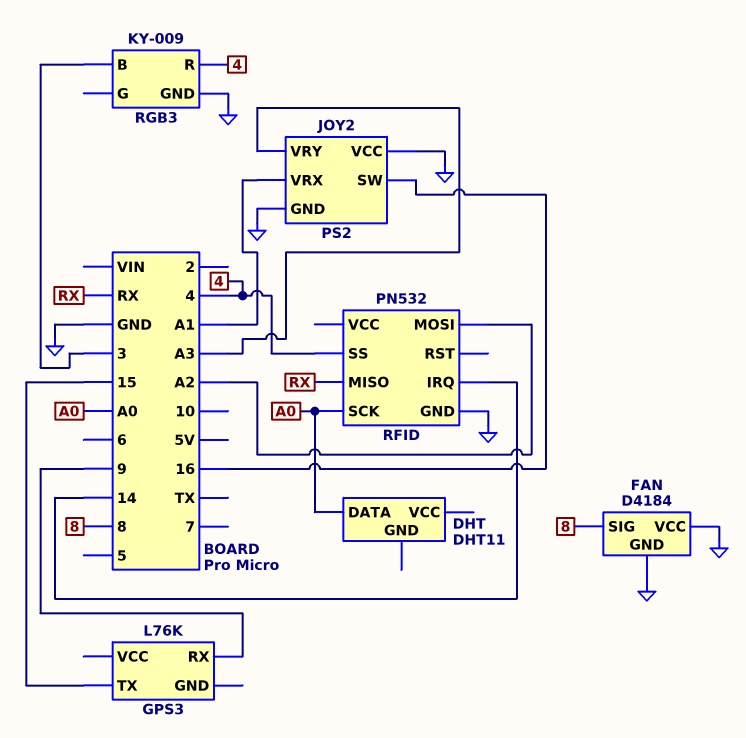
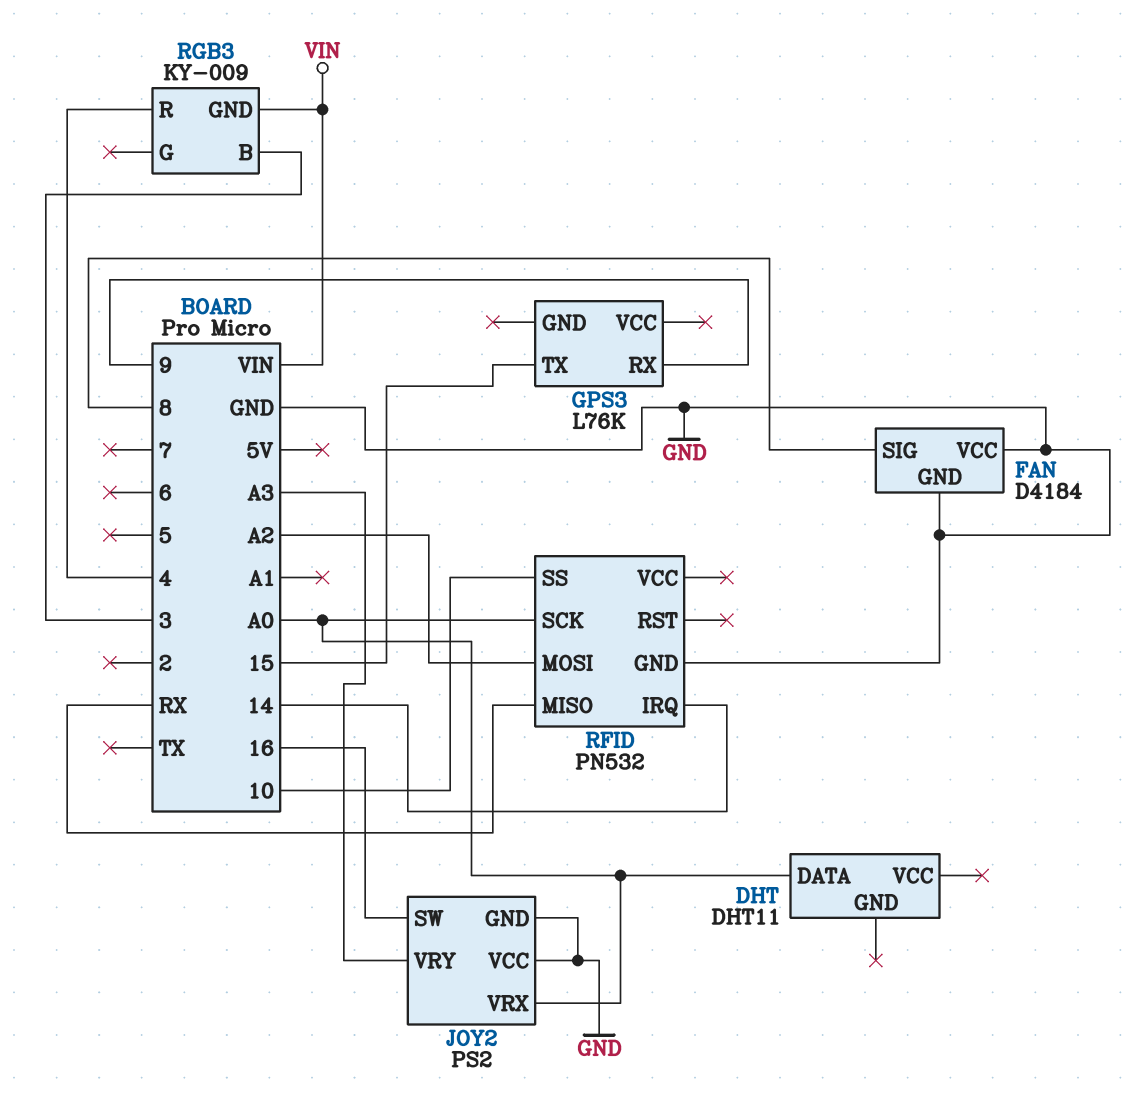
JOY2 pin VRX: A1 -> A0
RFID pin SS: 4 -> 10
RGB3 pin GND: GND -> VIN

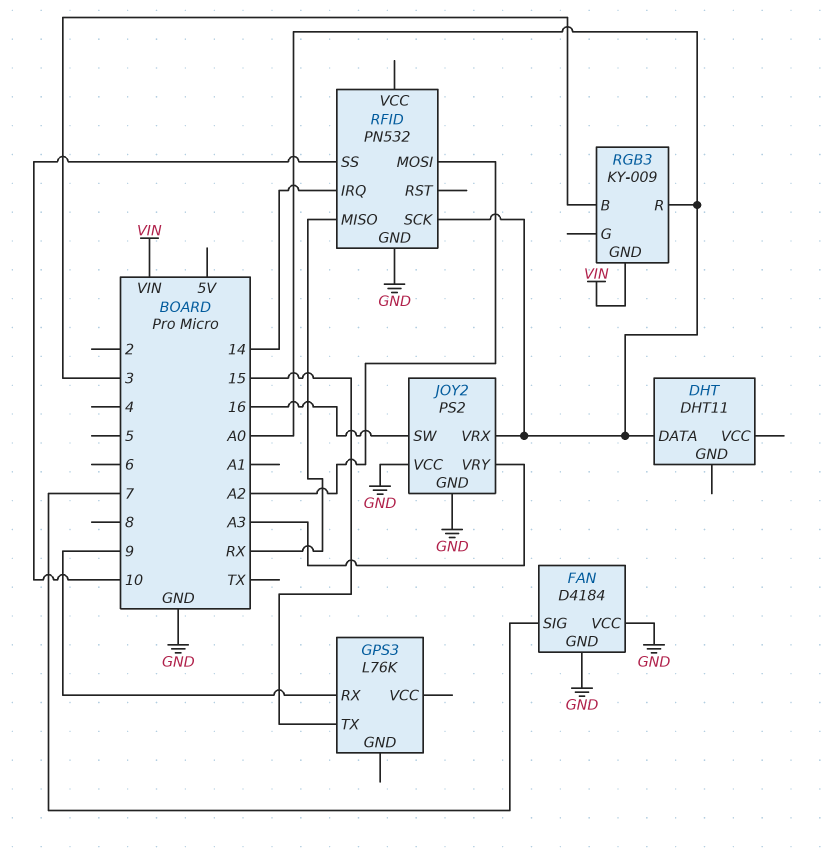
FAN pin SIG: 8 -> 7
RGB3 pin R: 4 -> A0

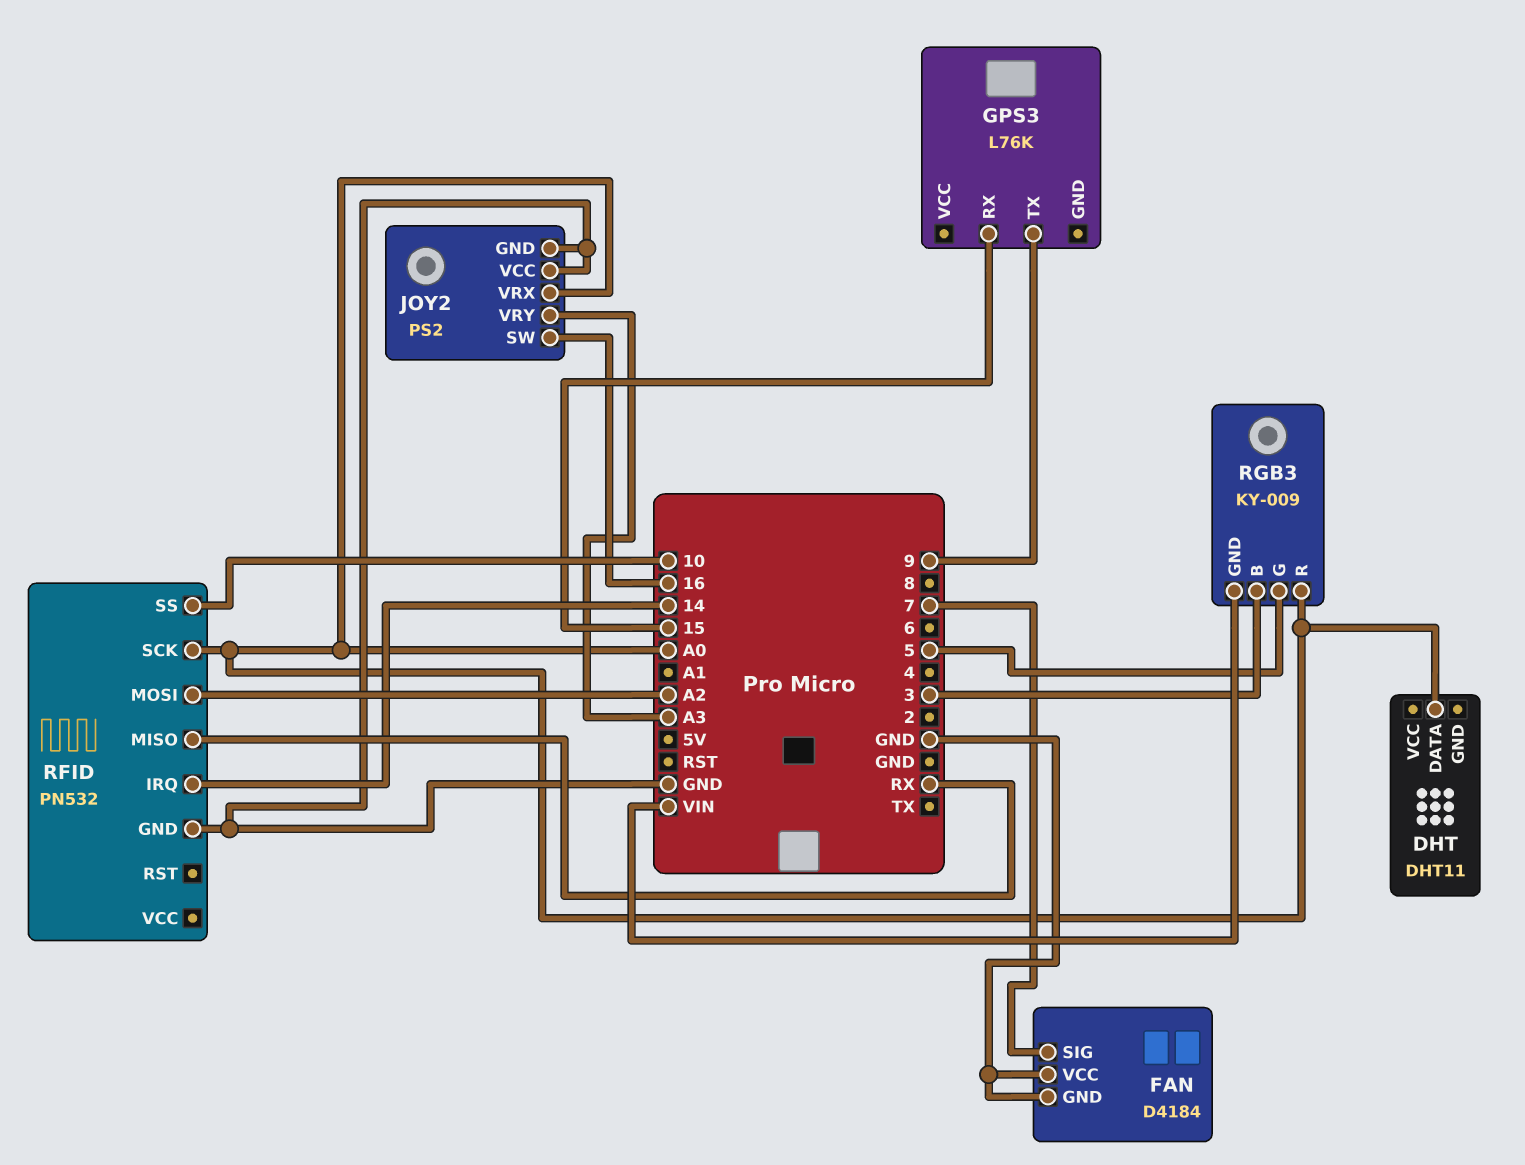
GPS3 pin RX: 9 -> 15
GPS3 pin TX: 15 -> 9
RGB3 pin G: none -> 5

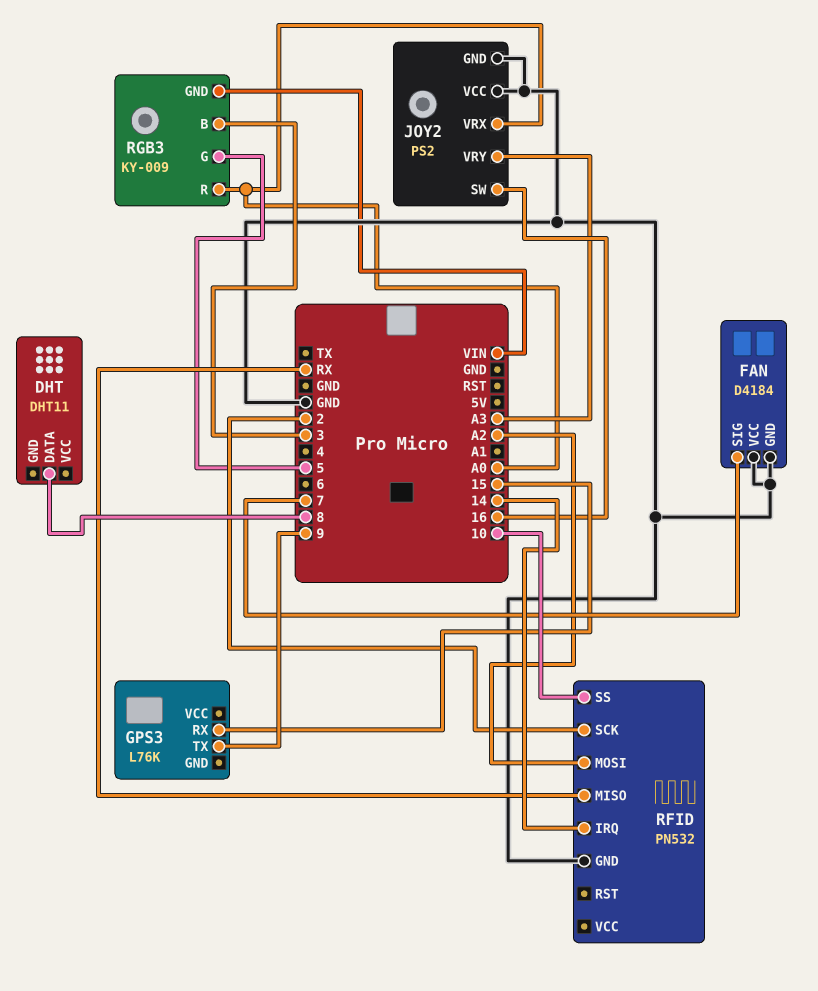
DHT pin DATA: A0 -> 8
RFID pin SCK: A0 -> 2

